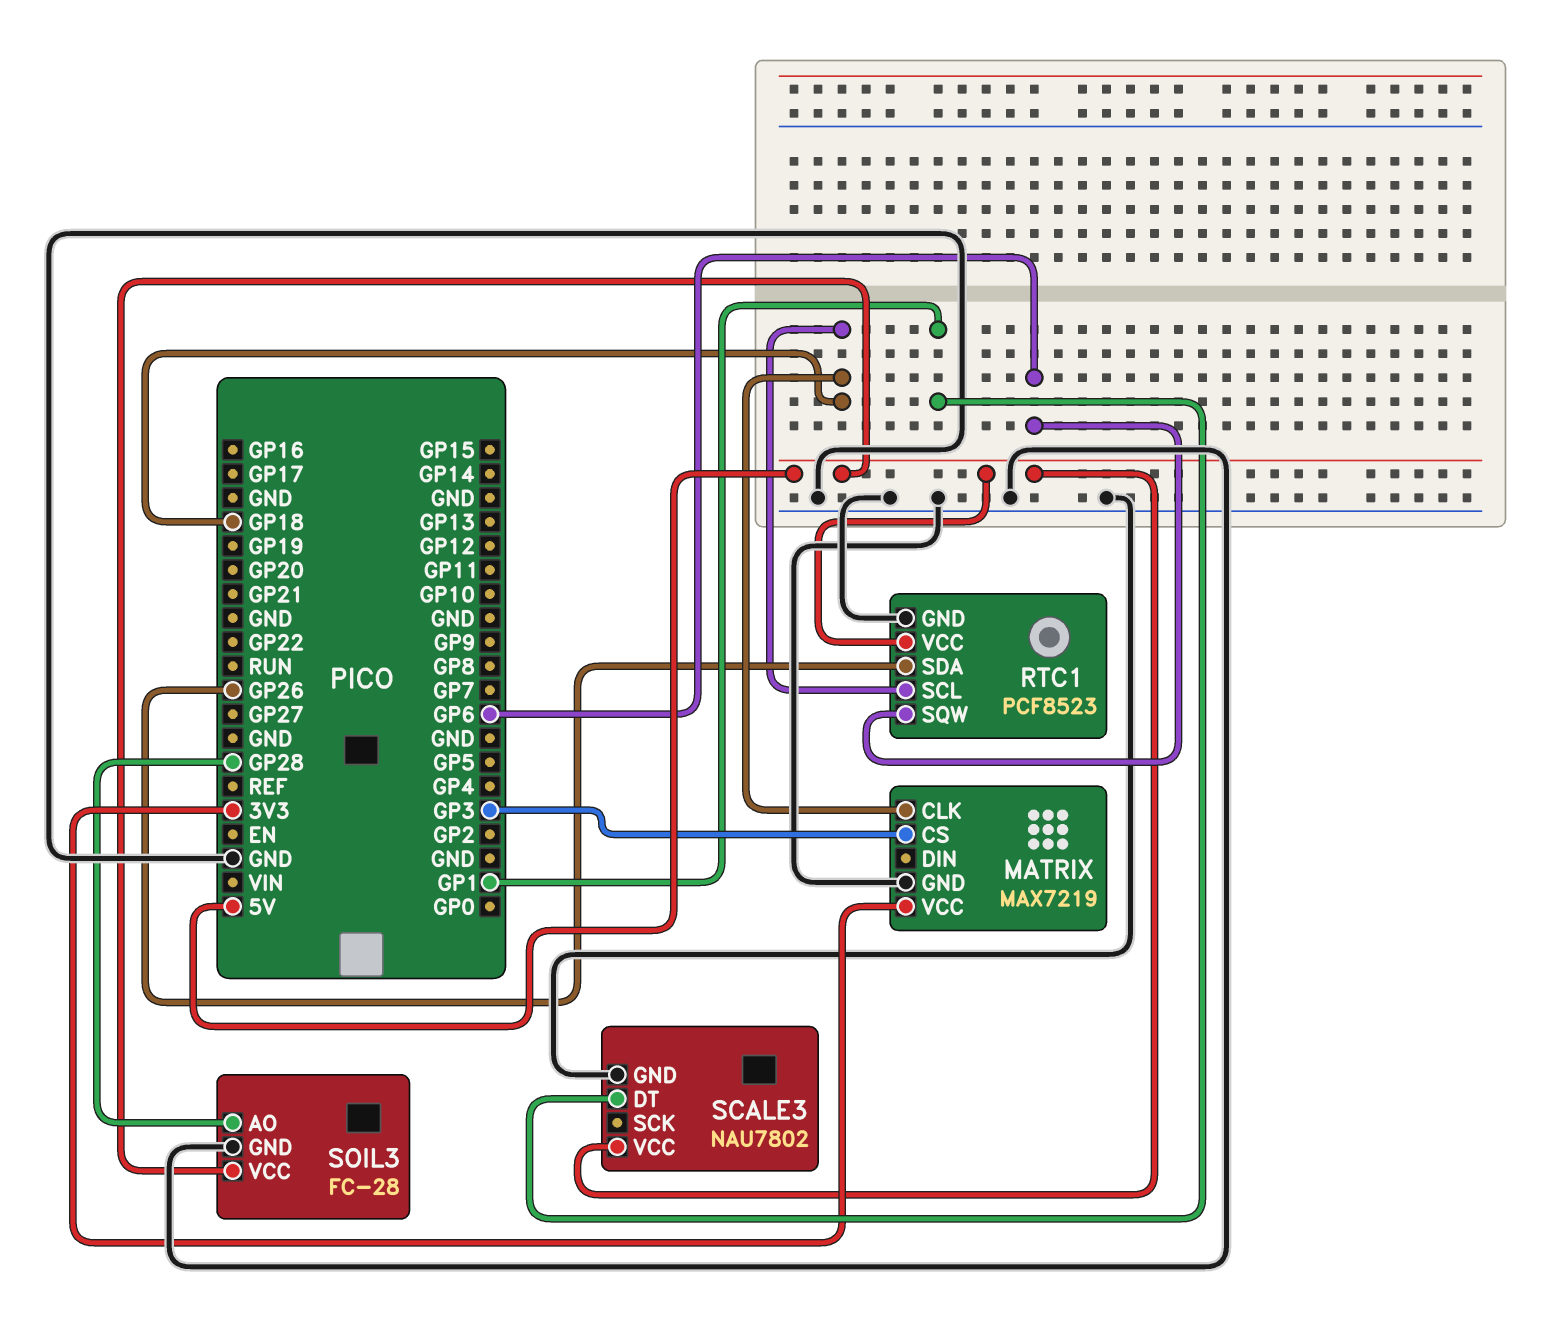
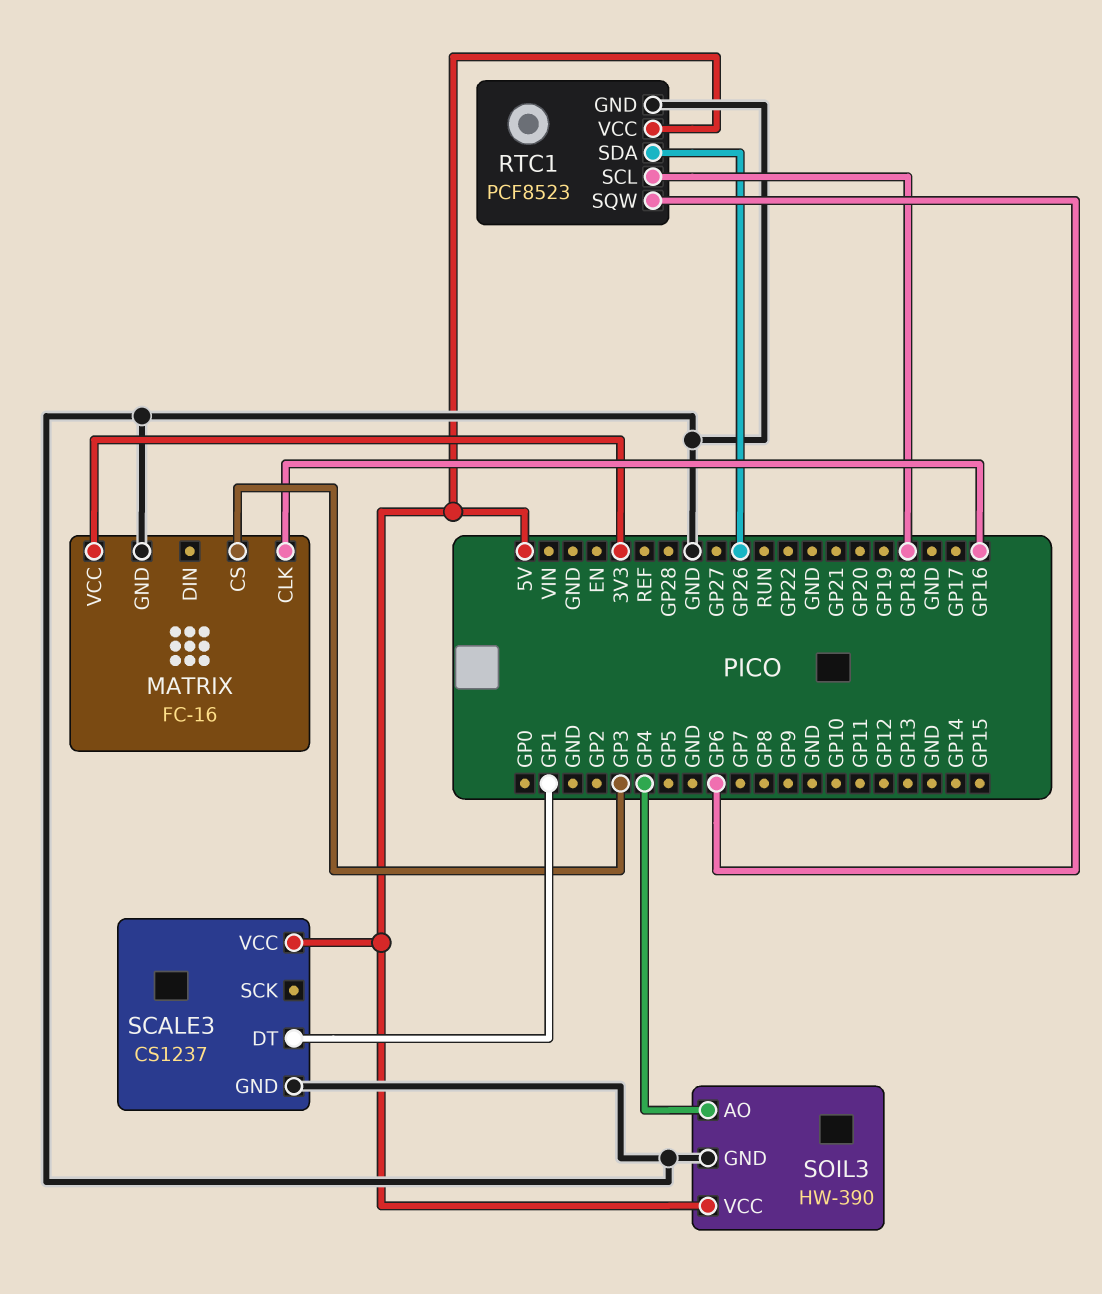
MATRIX: MAX7219 -> FC-16
MATRIX pin CLK: GP18 -> GP16
SCALE3: NAU7802 -> CS1237
SOIL3: FC-28 -> HW-390
SOIL3 pin AO: GP28 -> GP4

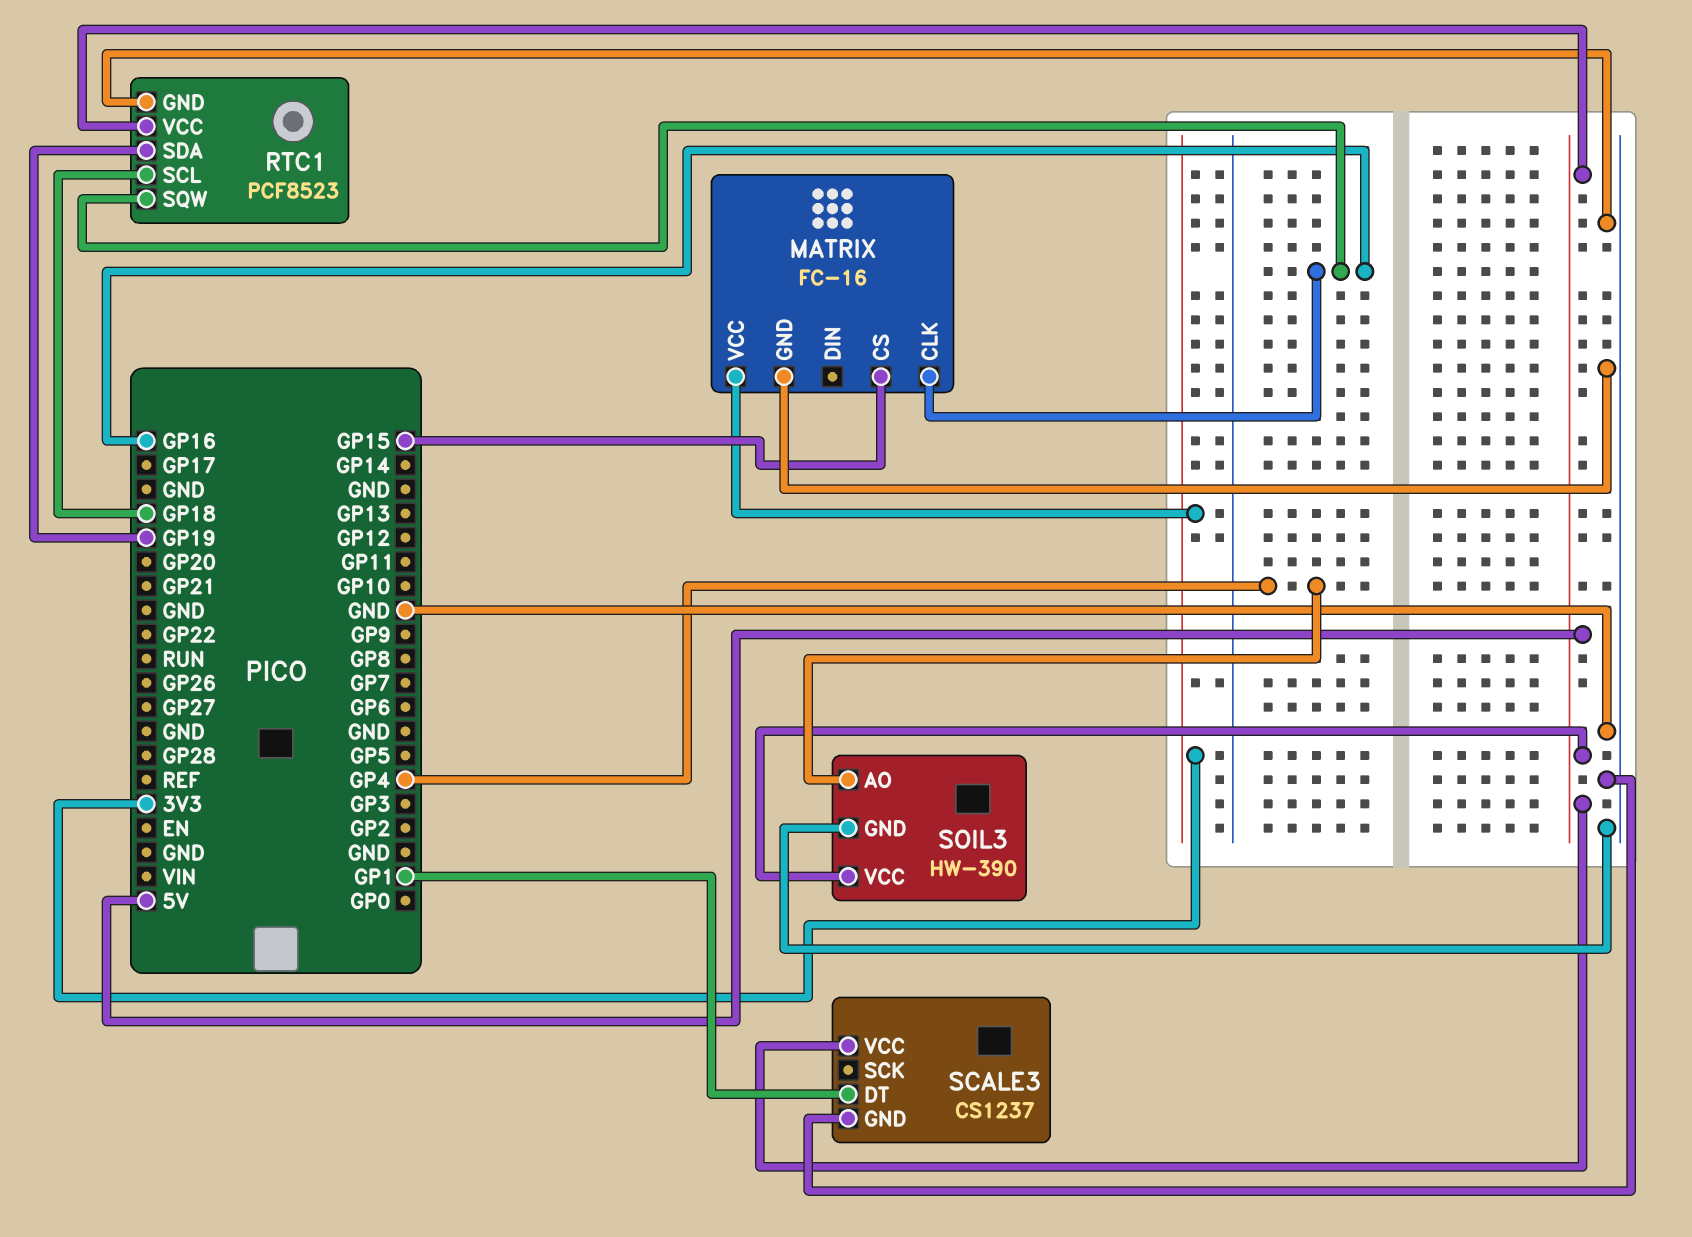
MATRIX pin CS: GP3 -> GP15
RTC1 pin SDA: GP26 -> GP19
RTC1 pin SQW: GP6 -> GP16

